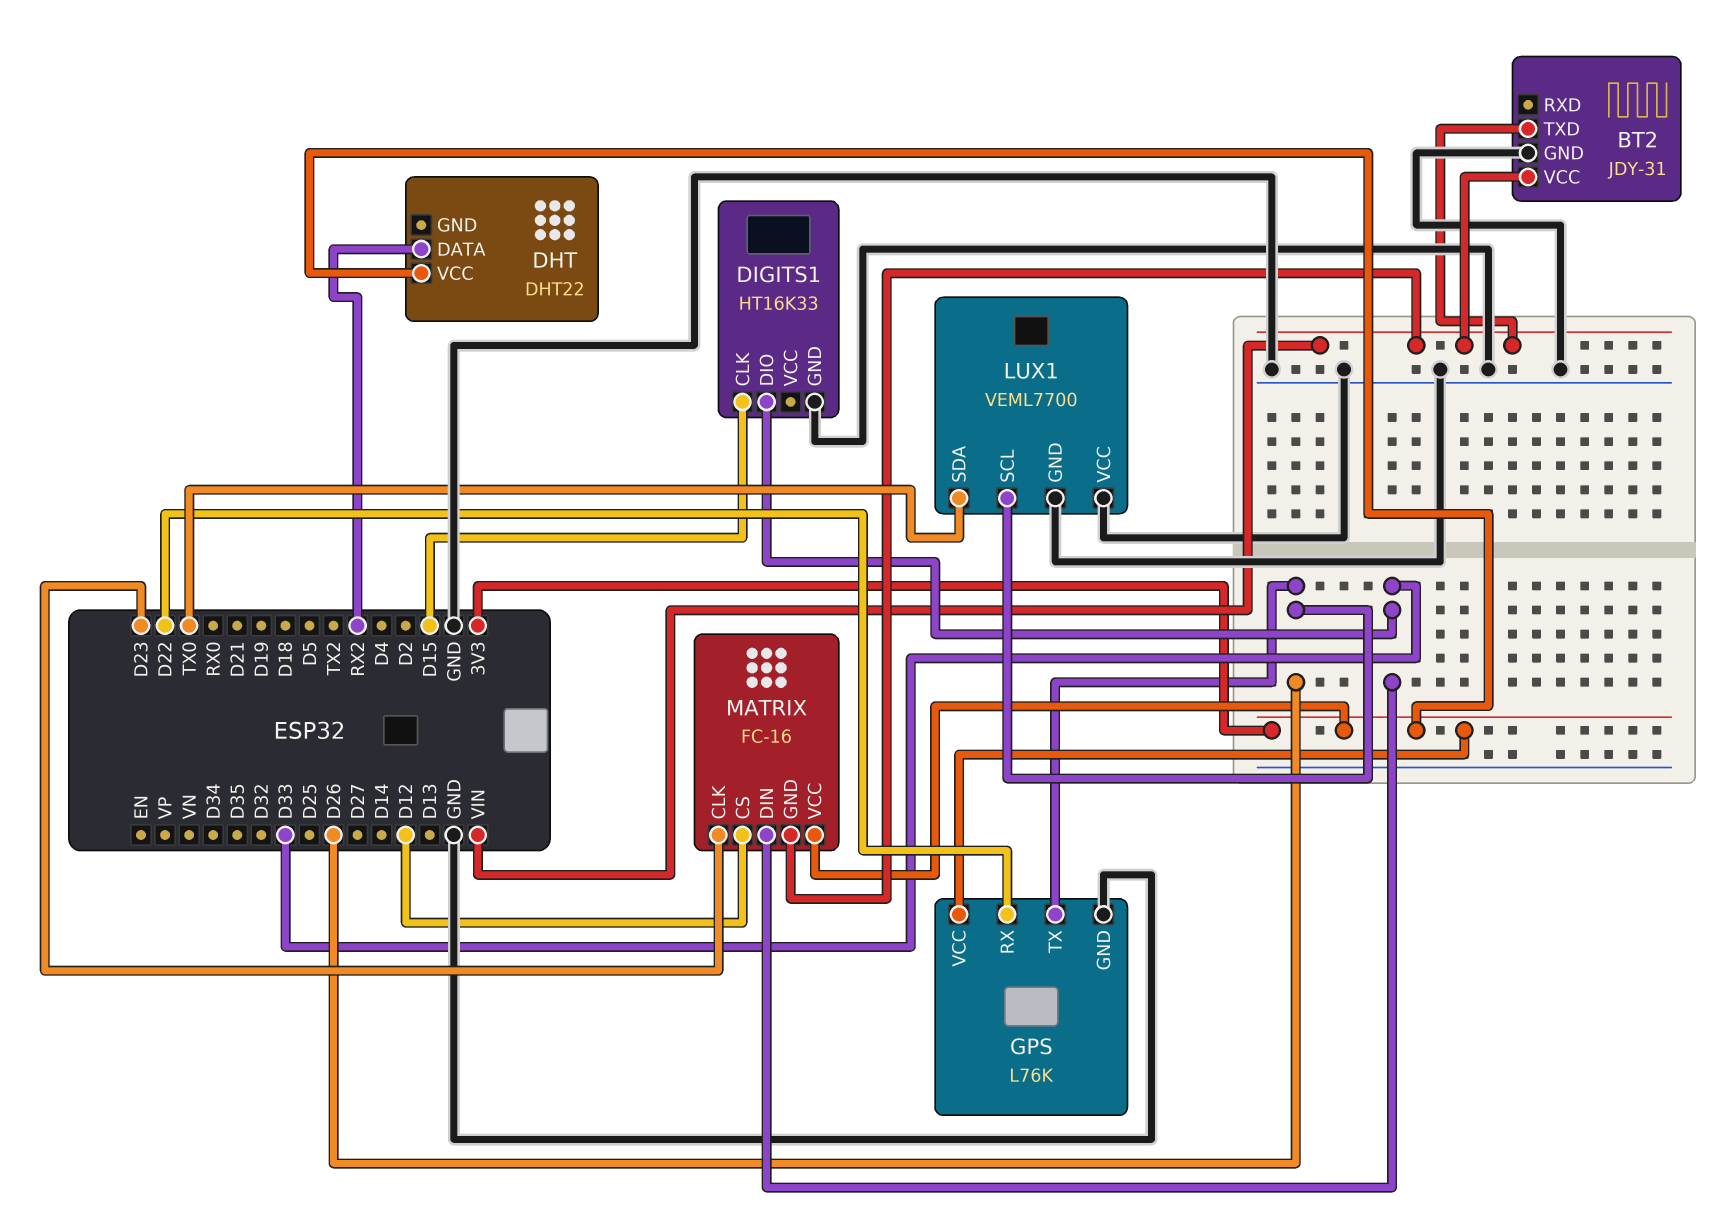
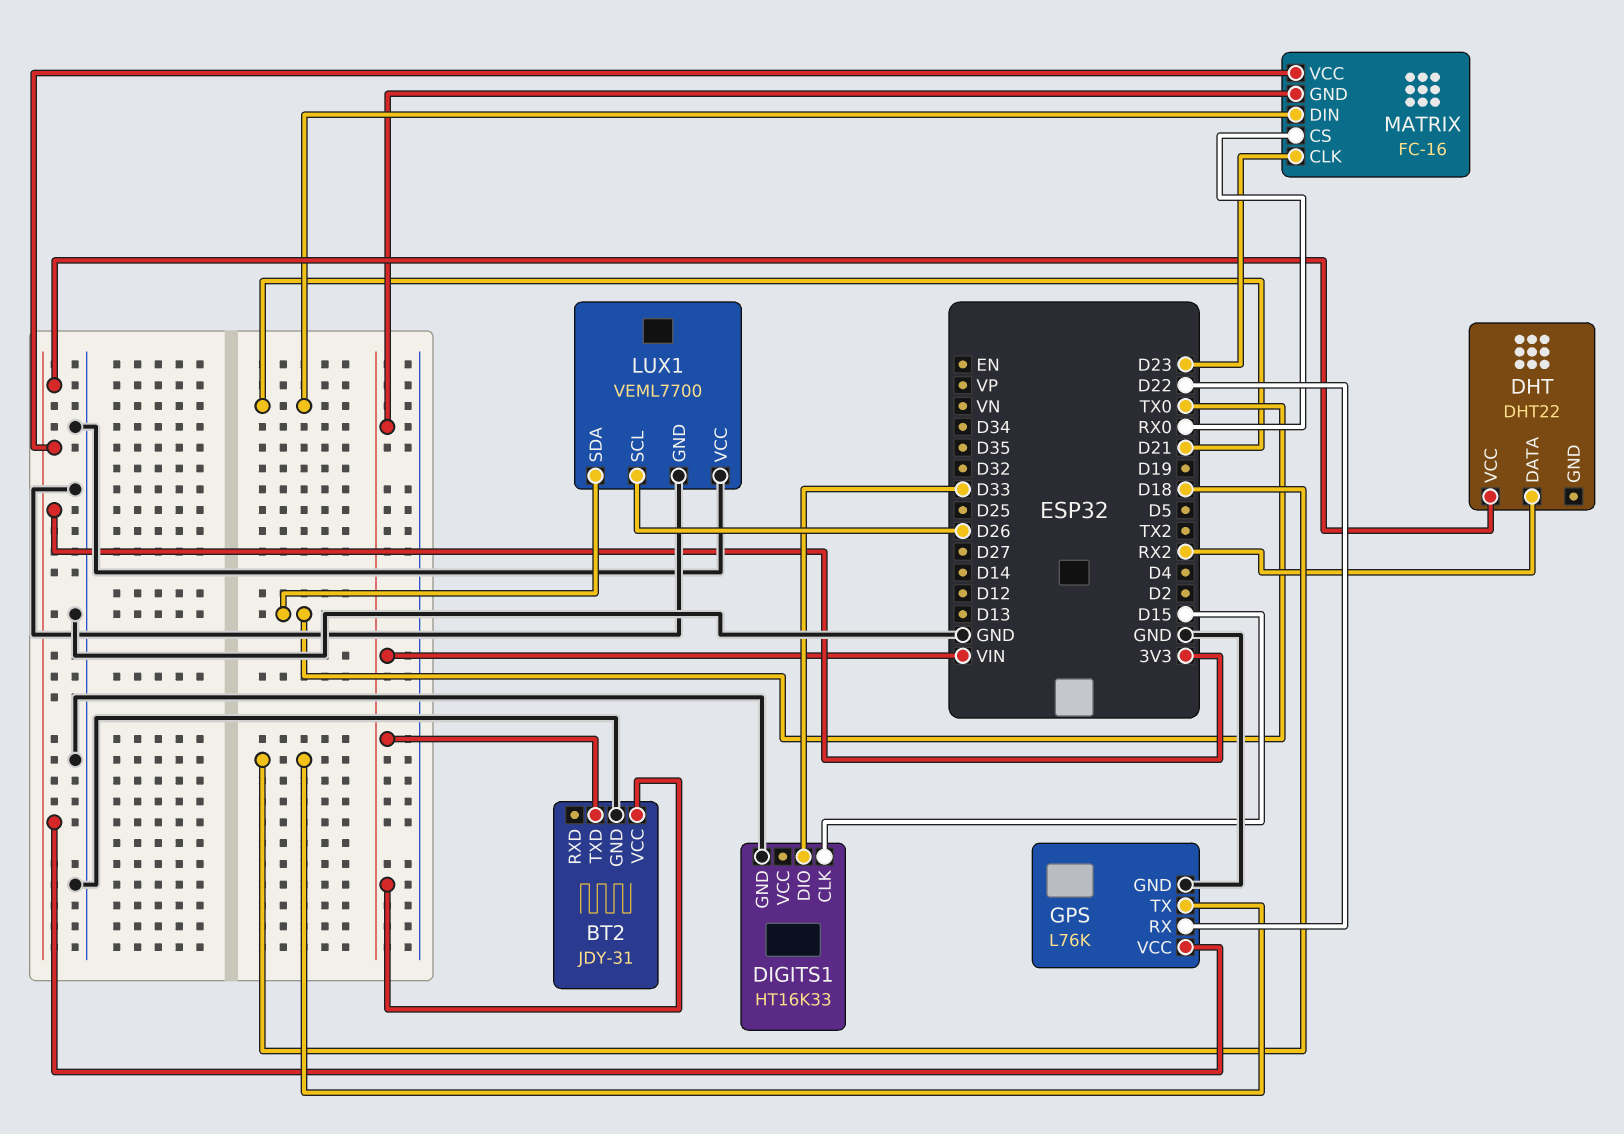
GPS pin TX: D26 -> D18
MATRIX pin CS: D12 -> RX0
MATRIX pin DIN: D33 -> D21

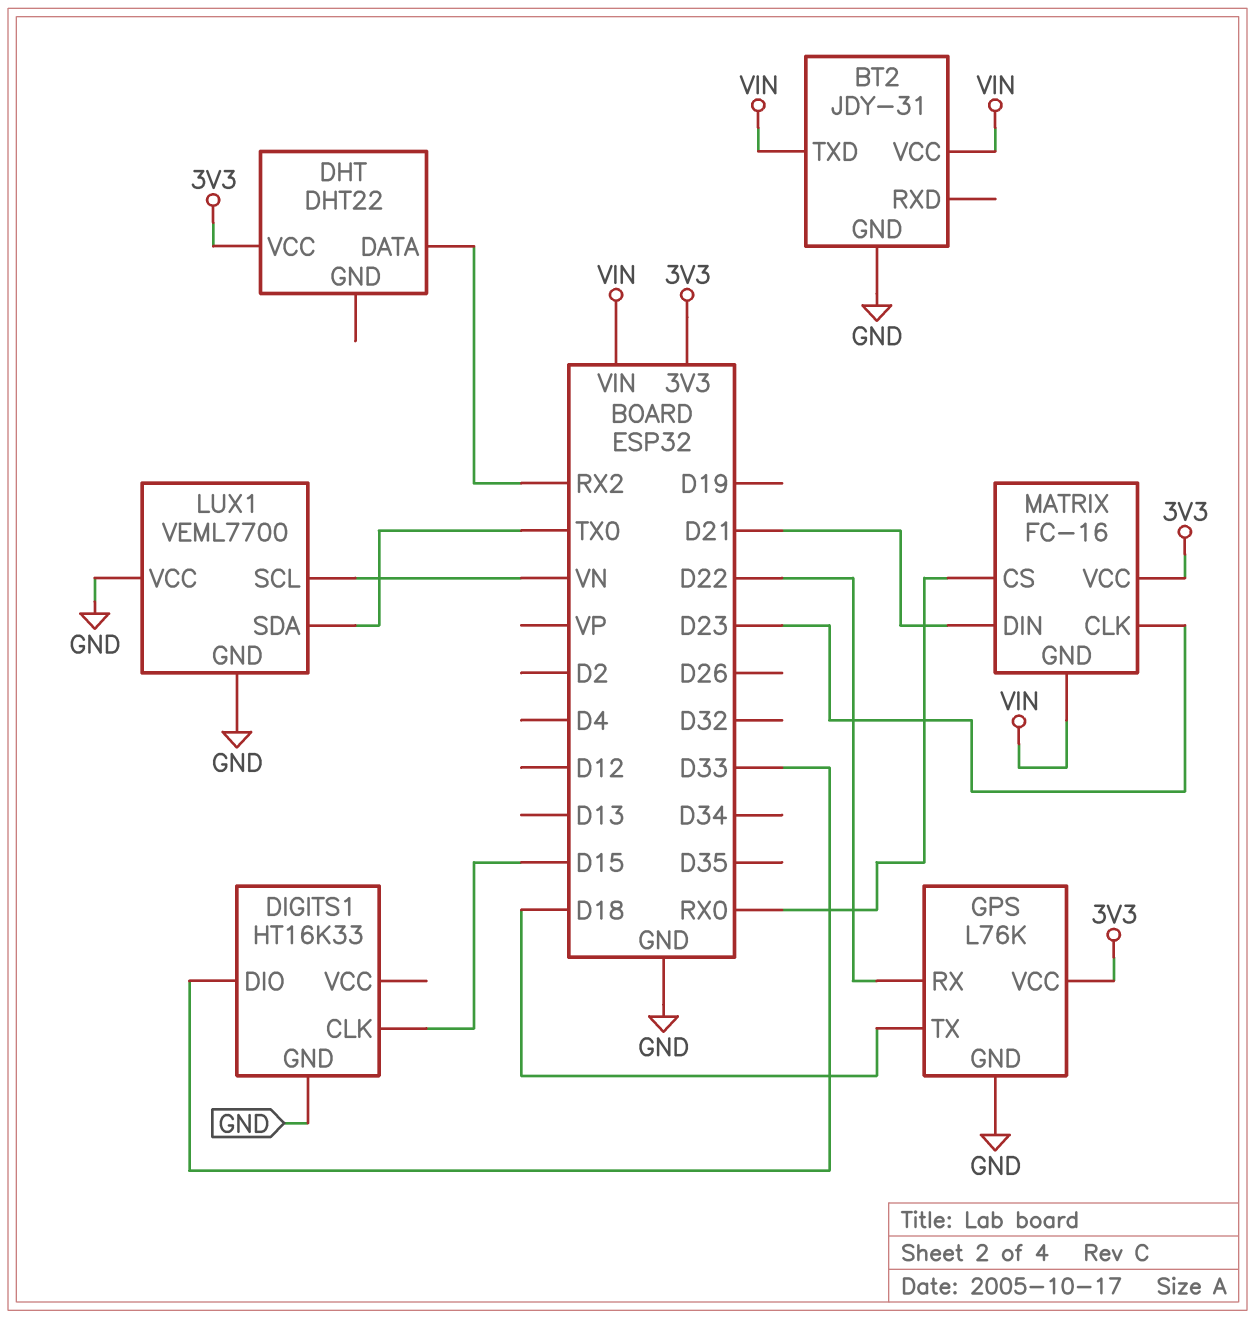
LUX1 pin SCL: D26 -> VN

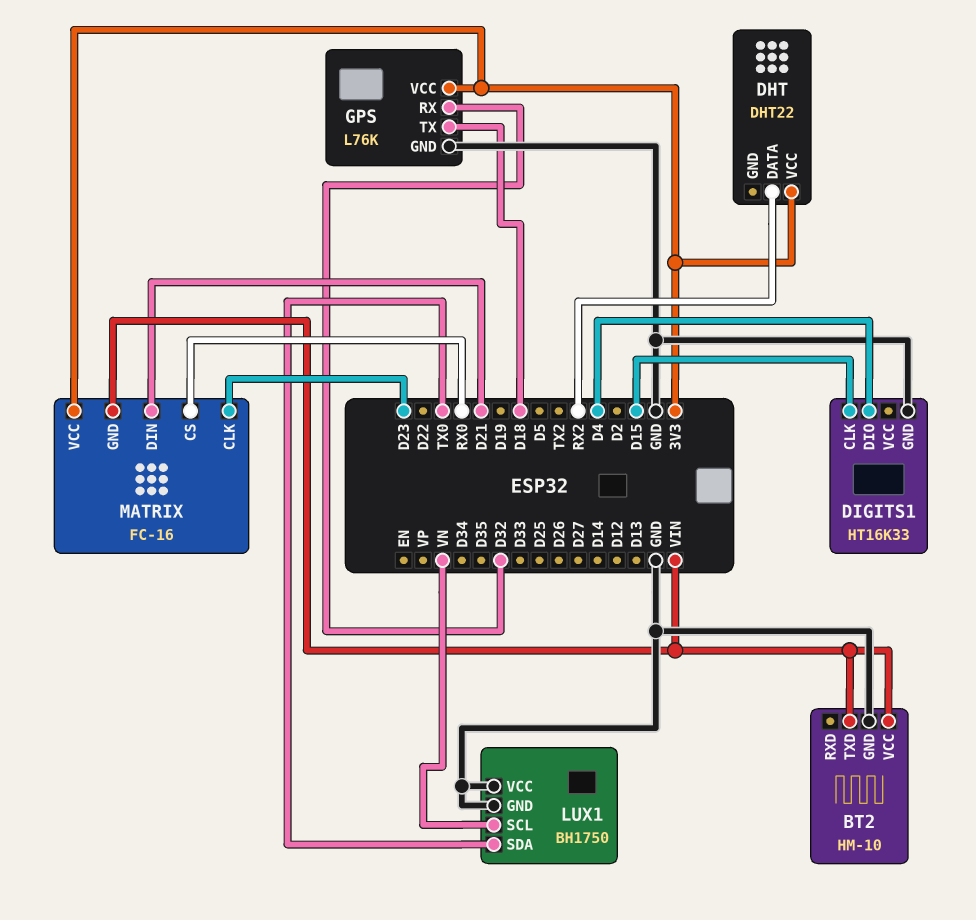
BT2: JDY-31 -> HM-10
DIGITS1 pin DIO: D33 -> D4
GPS pin RX: D22 -> D32
LUX1: VEML7700 -> BH1750

